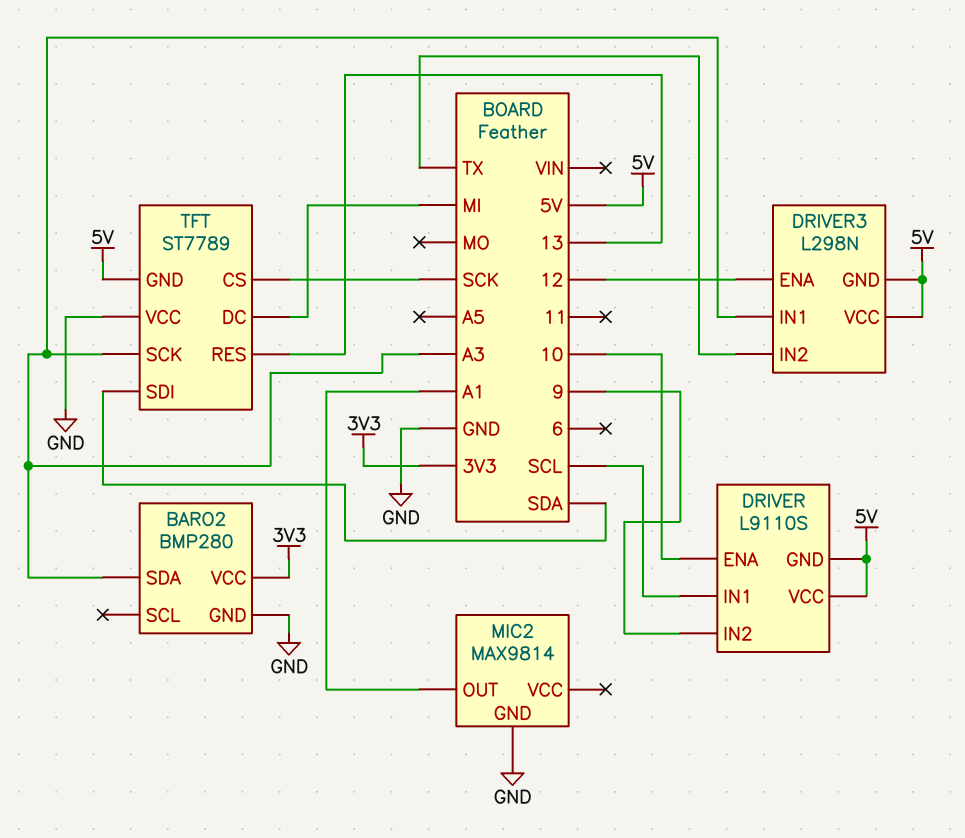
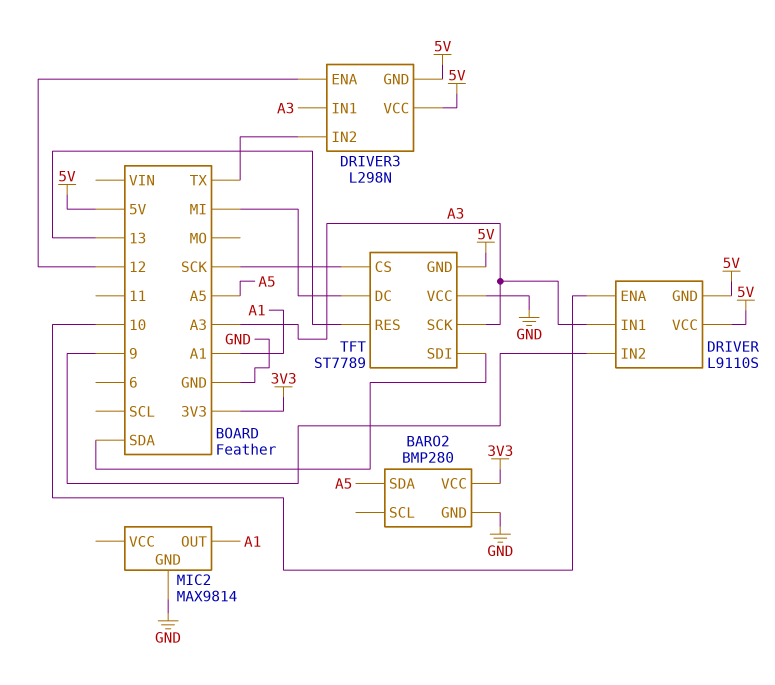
BARO2 pin SDA: A3 -> A5
DRIVER pin IN1: SCL -> A3

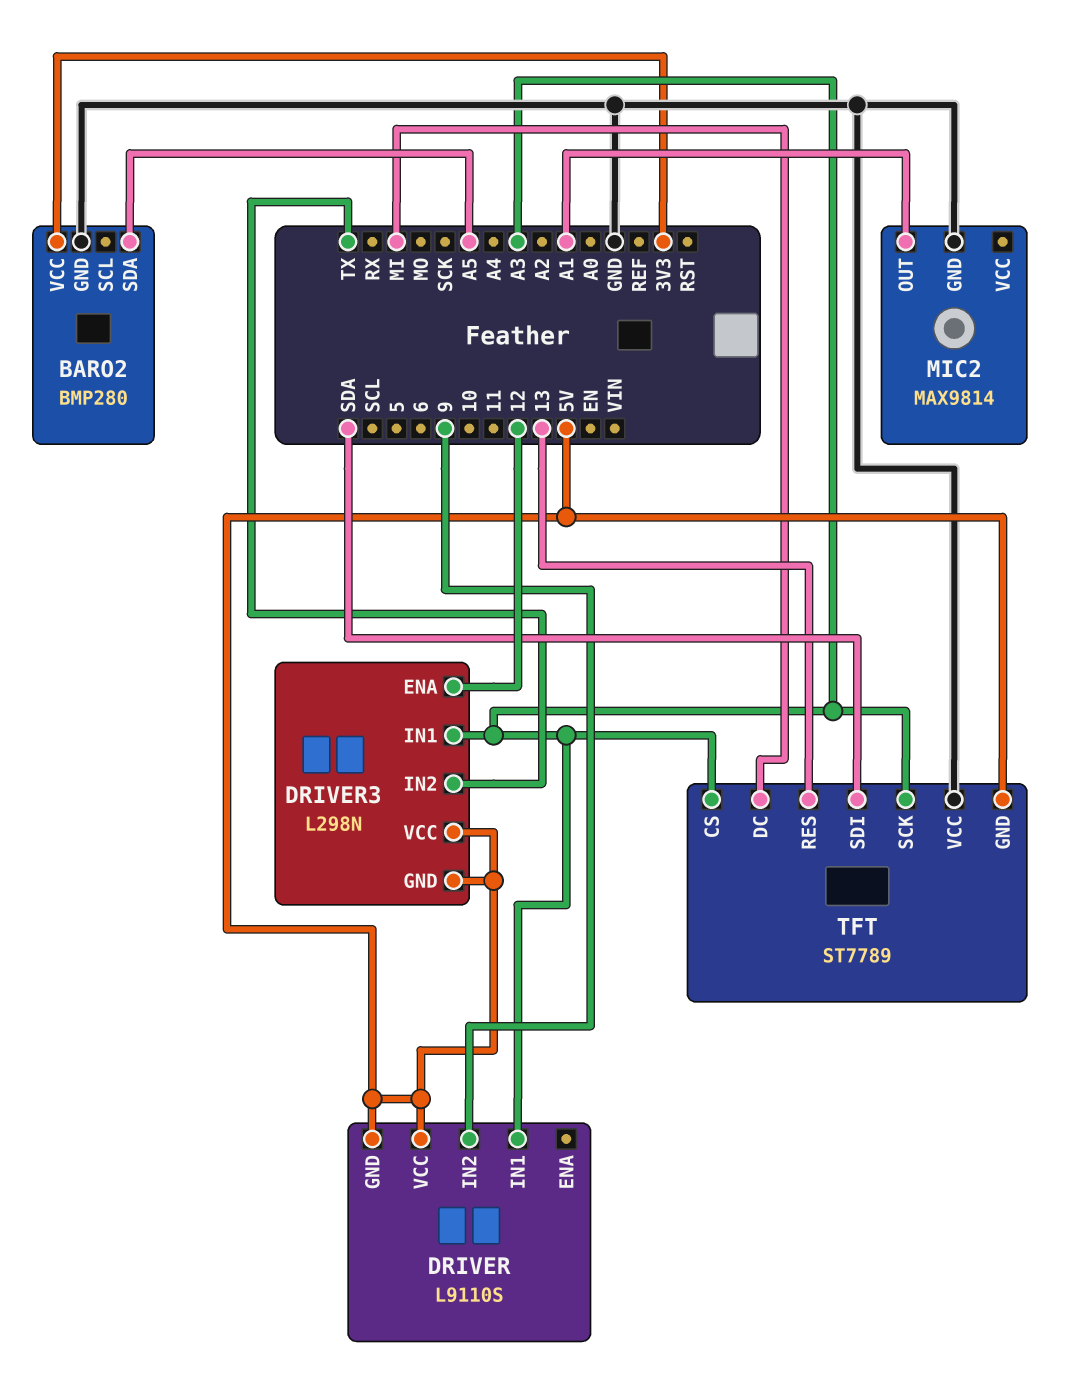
DRIVER pin ENA: 10 -> none
TFT pin CS: SCK -> A3

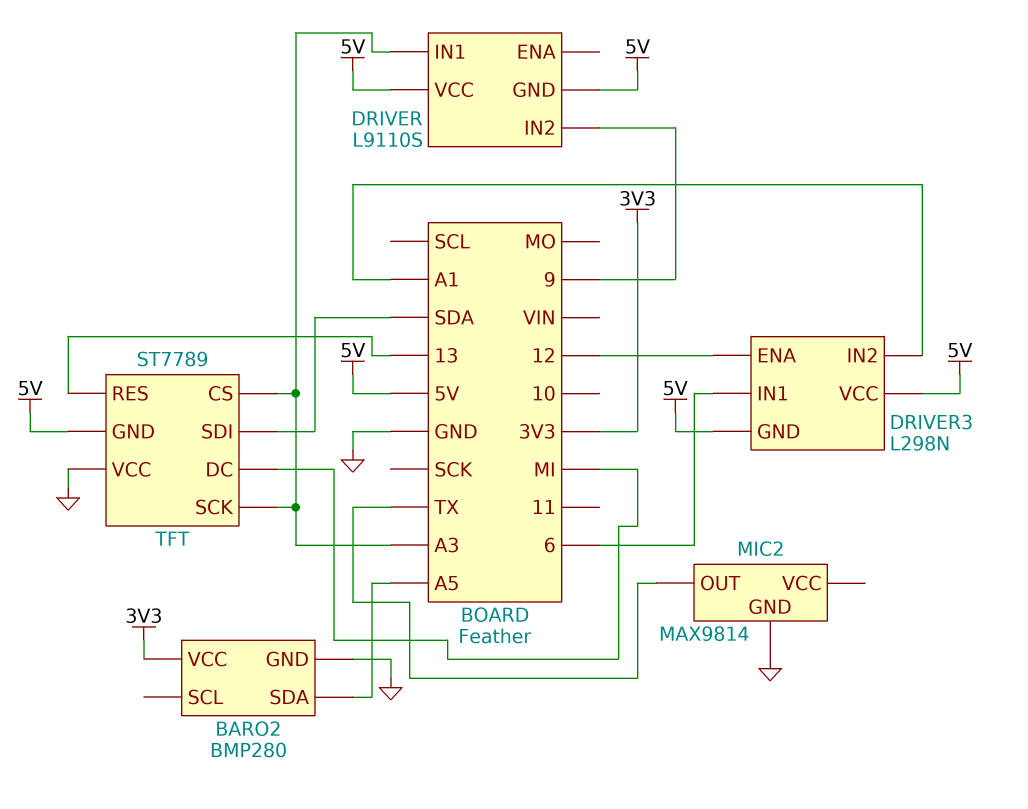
DRIVER3 pin IN1: A3 -> 6
DRIVER3 pin IN2: TX -> A1
MIC2 pin OUT: A1 -> TX

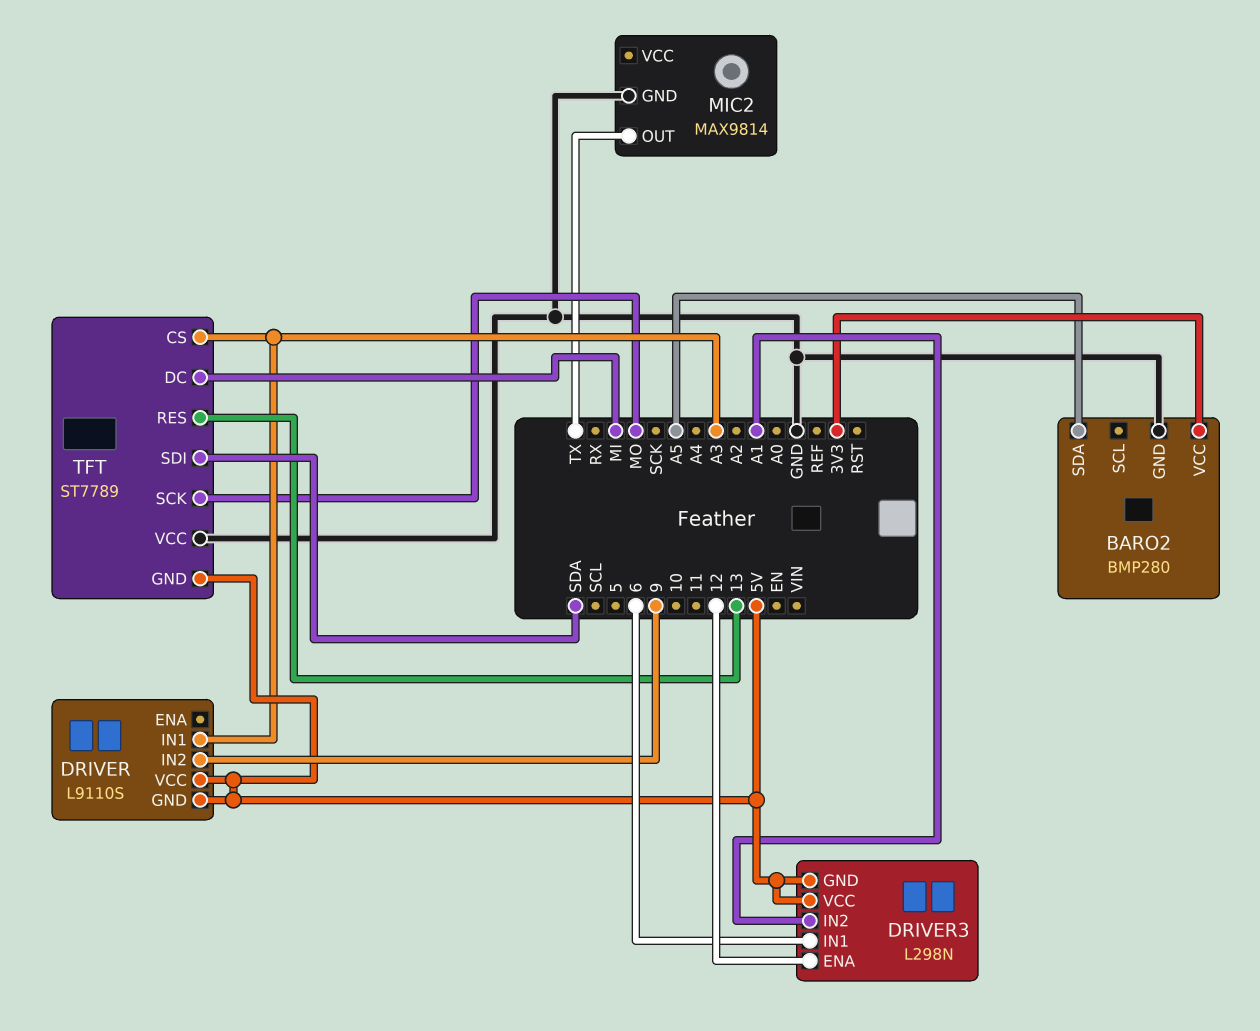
TFT pin SCK: A3 -> MO

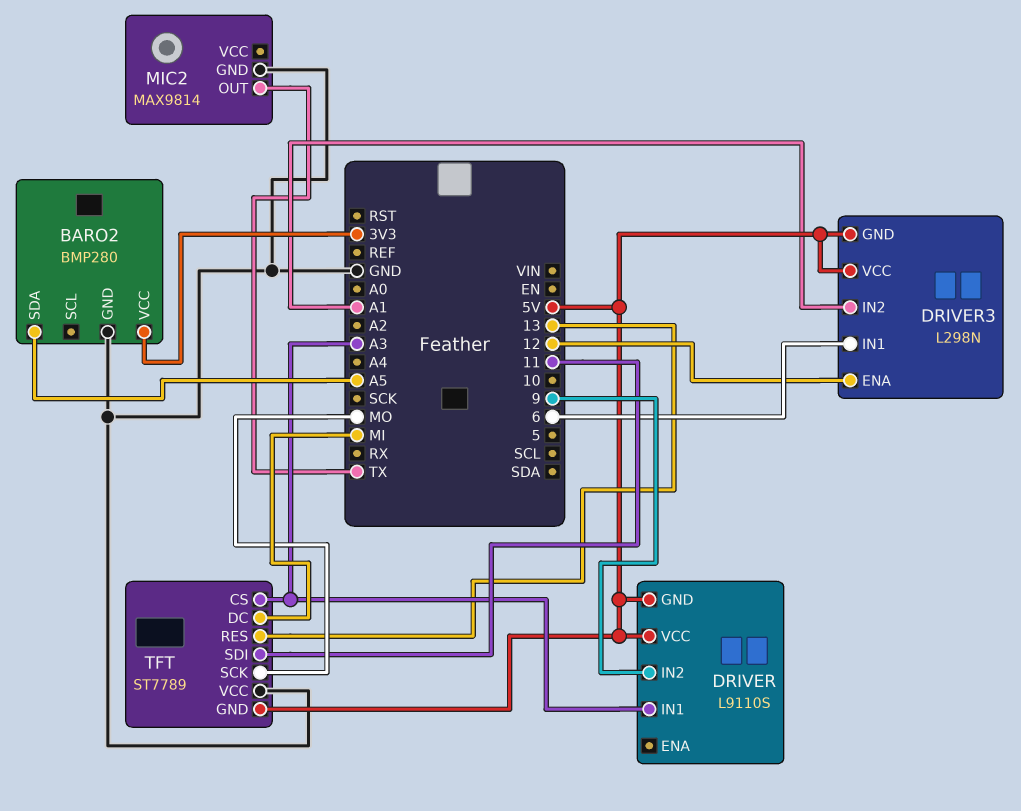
TFT pin SDI: SDA -> 11

